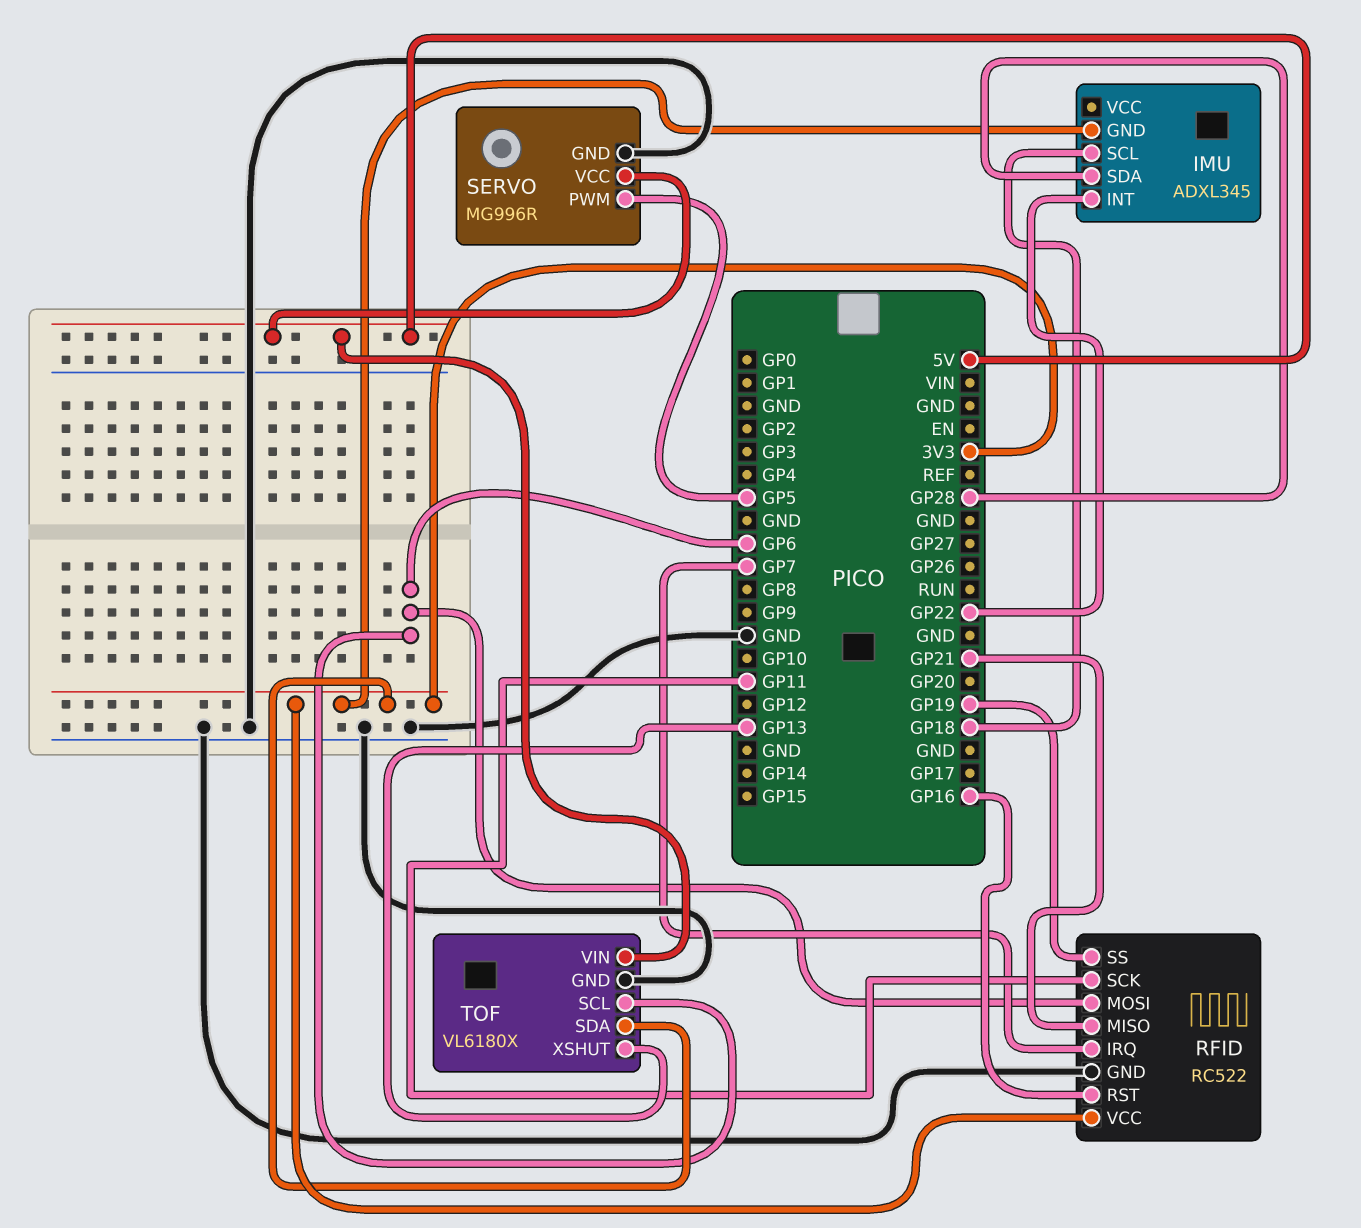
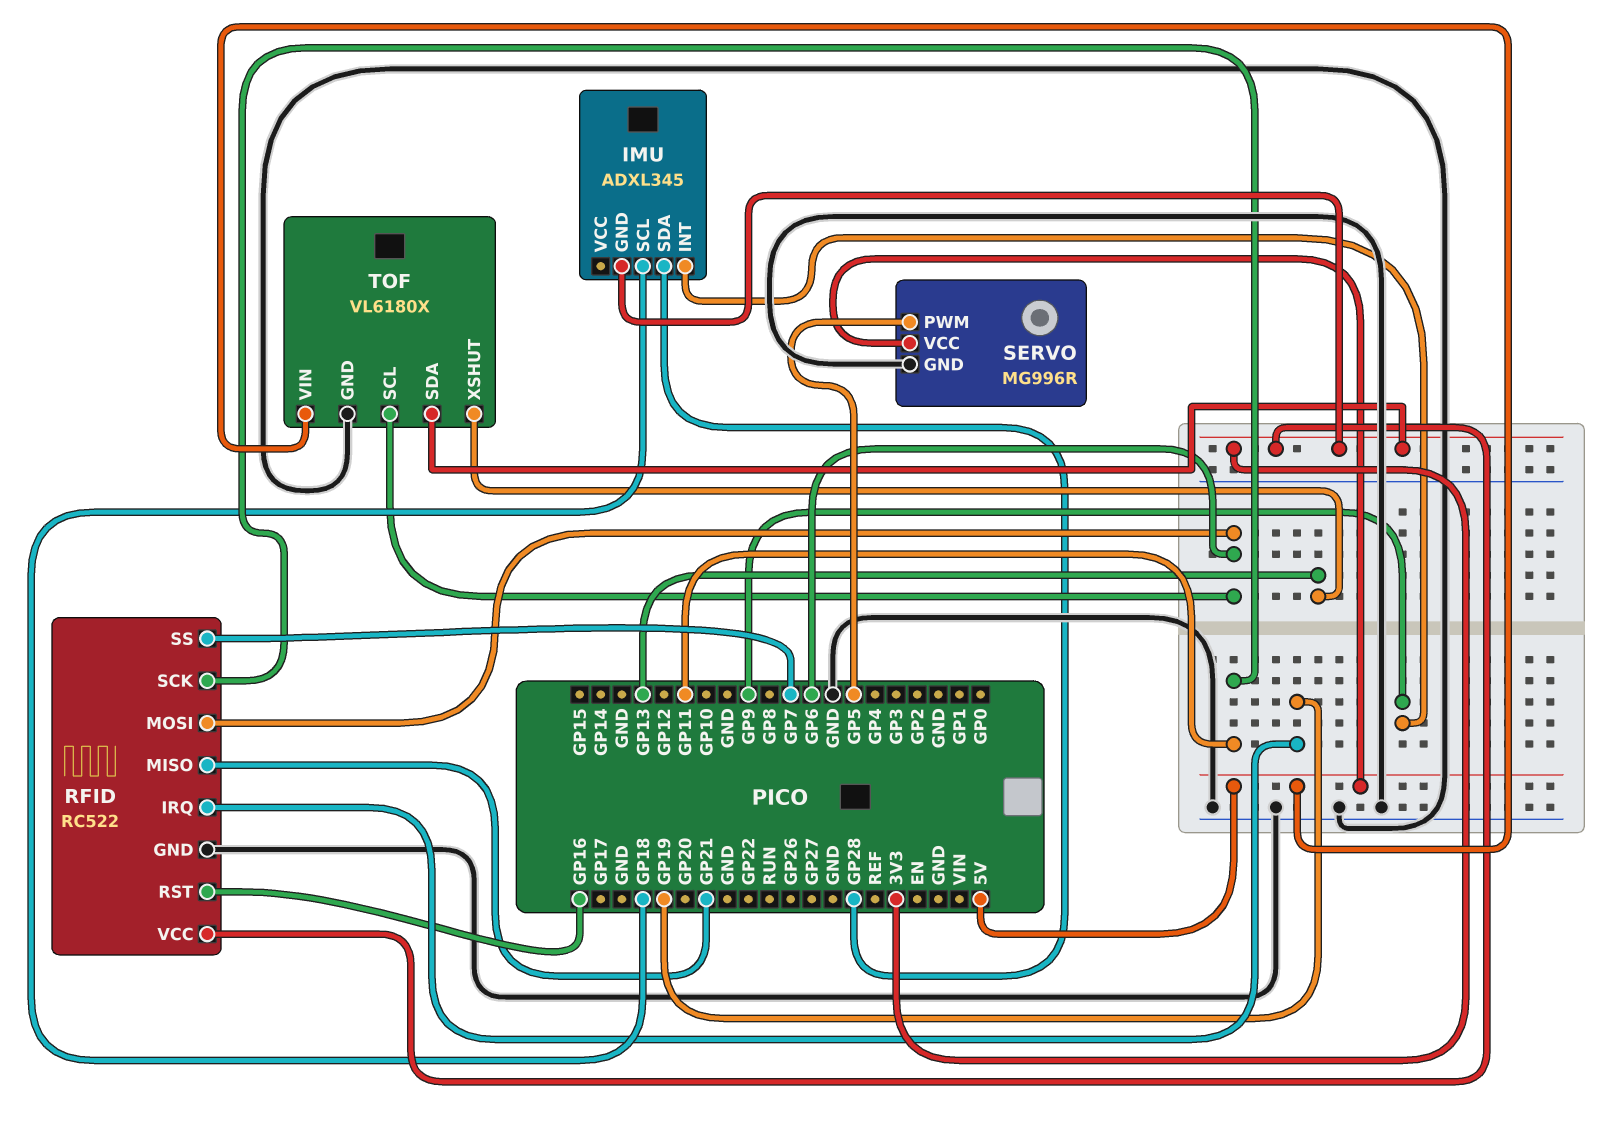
IMU pin INT: GP22 -> GP9
RFID pin IRQ: GP7 -> GP19
RFID pin SS: GP19 -> GP7

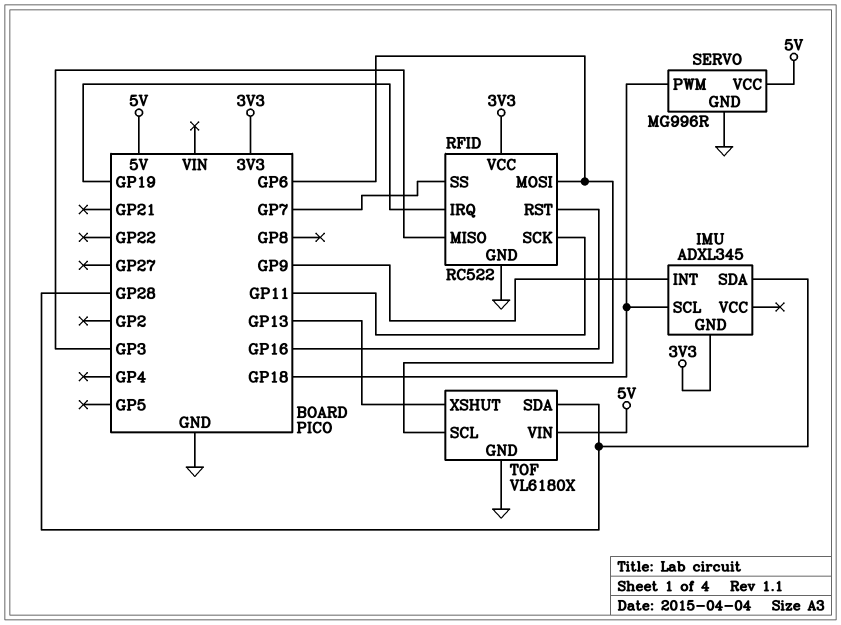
RFID pin MISO: GP21 -> GP3
SERVO pin PWM: GP5 -> GP18
TOF pin SDA: 3V3 -> GP28

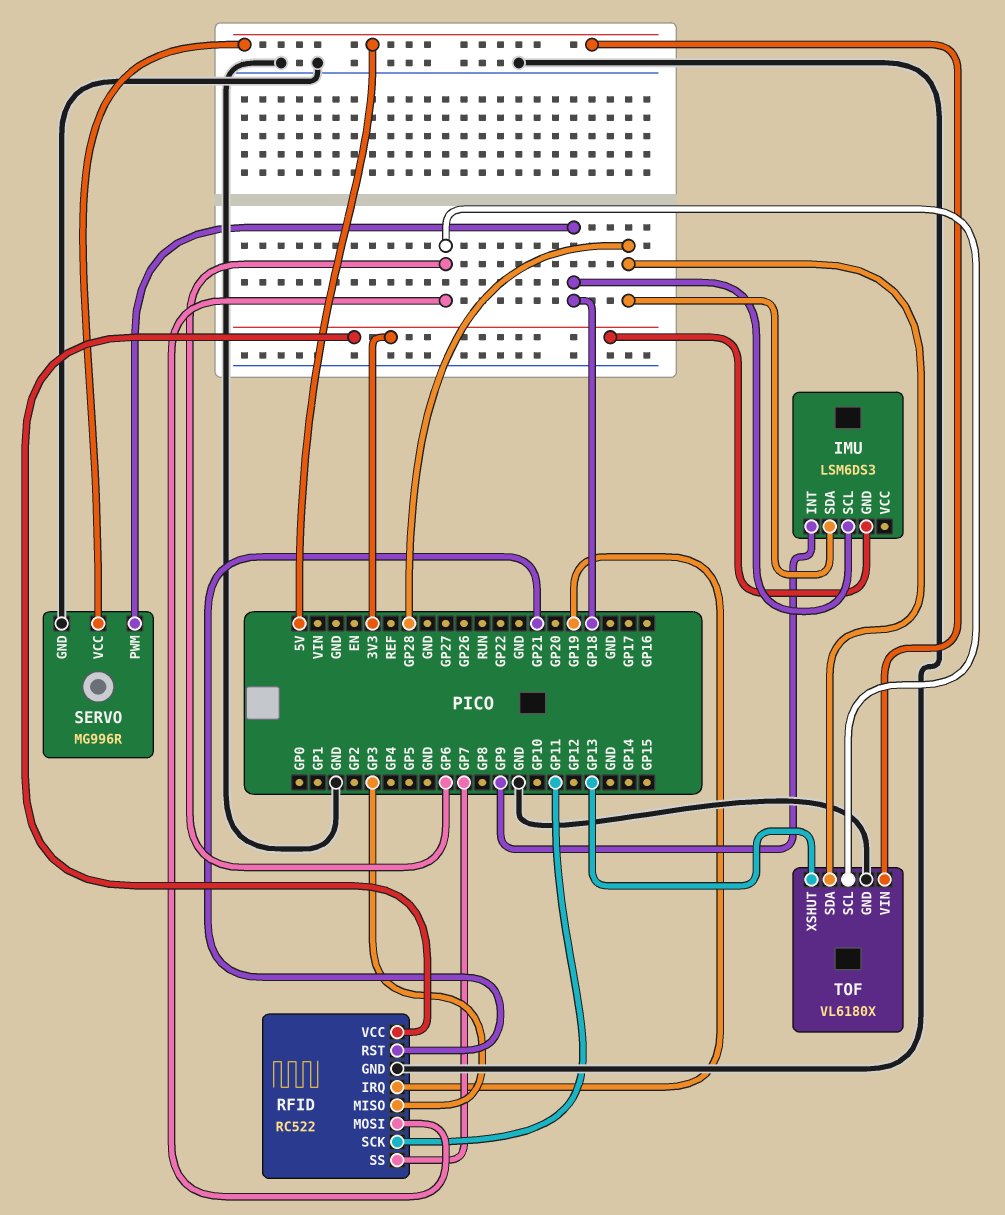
IMU: ADXL345 -> LSM6DS3
RFID pin RST: GP16 -> GP21

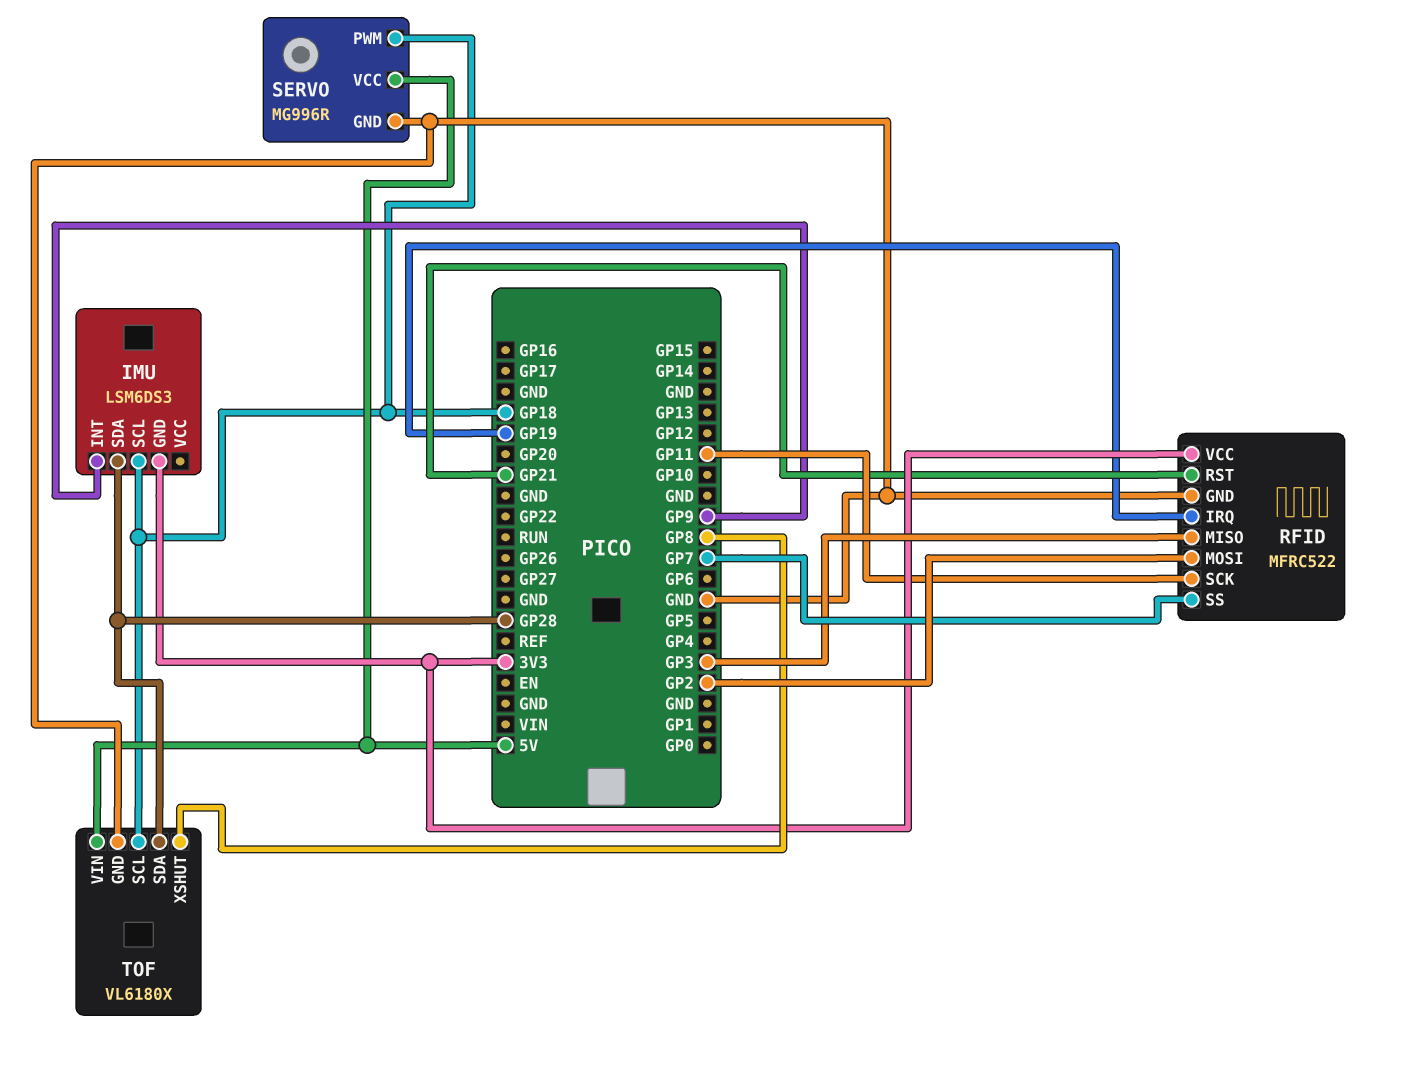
RFID: RC522 -> MFRC522
RFID pin MOSI: GP6 -> GP2
TOF pin SCL: GP6 -> GP18
TOF pin XSHUT: GP13 -> GP8

